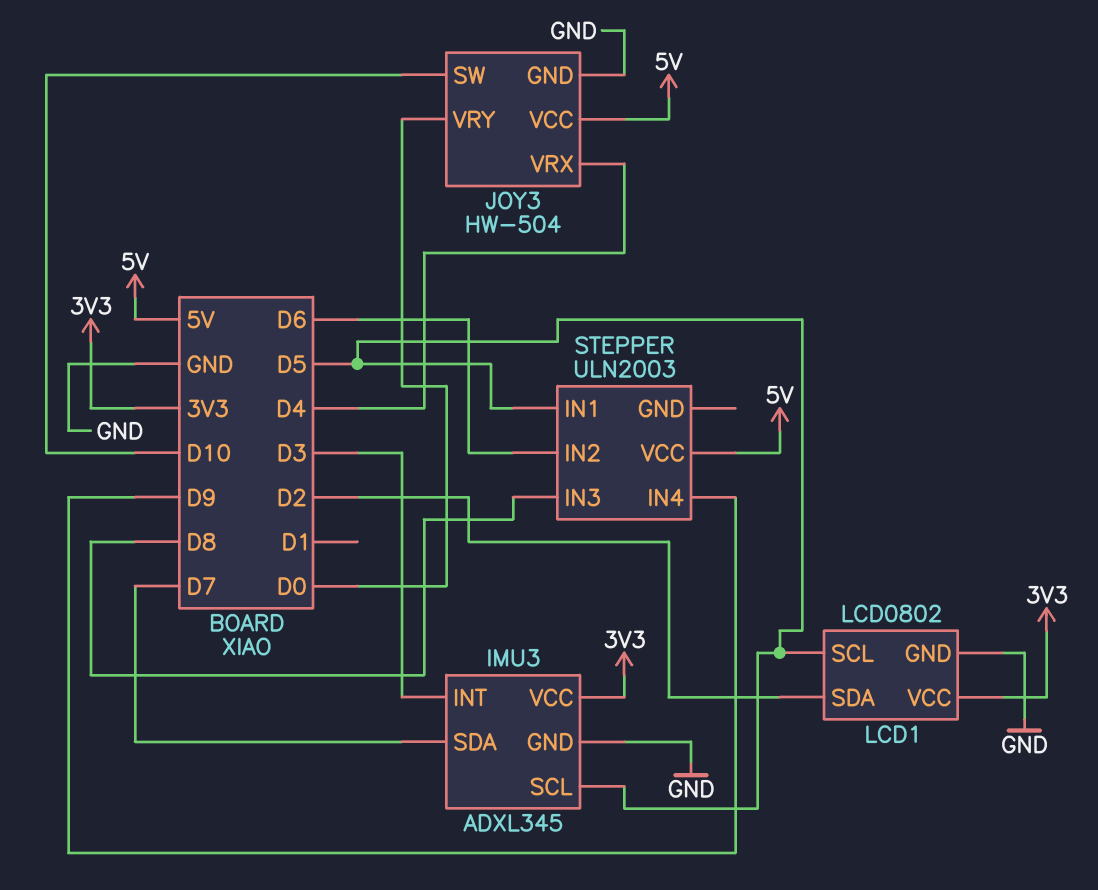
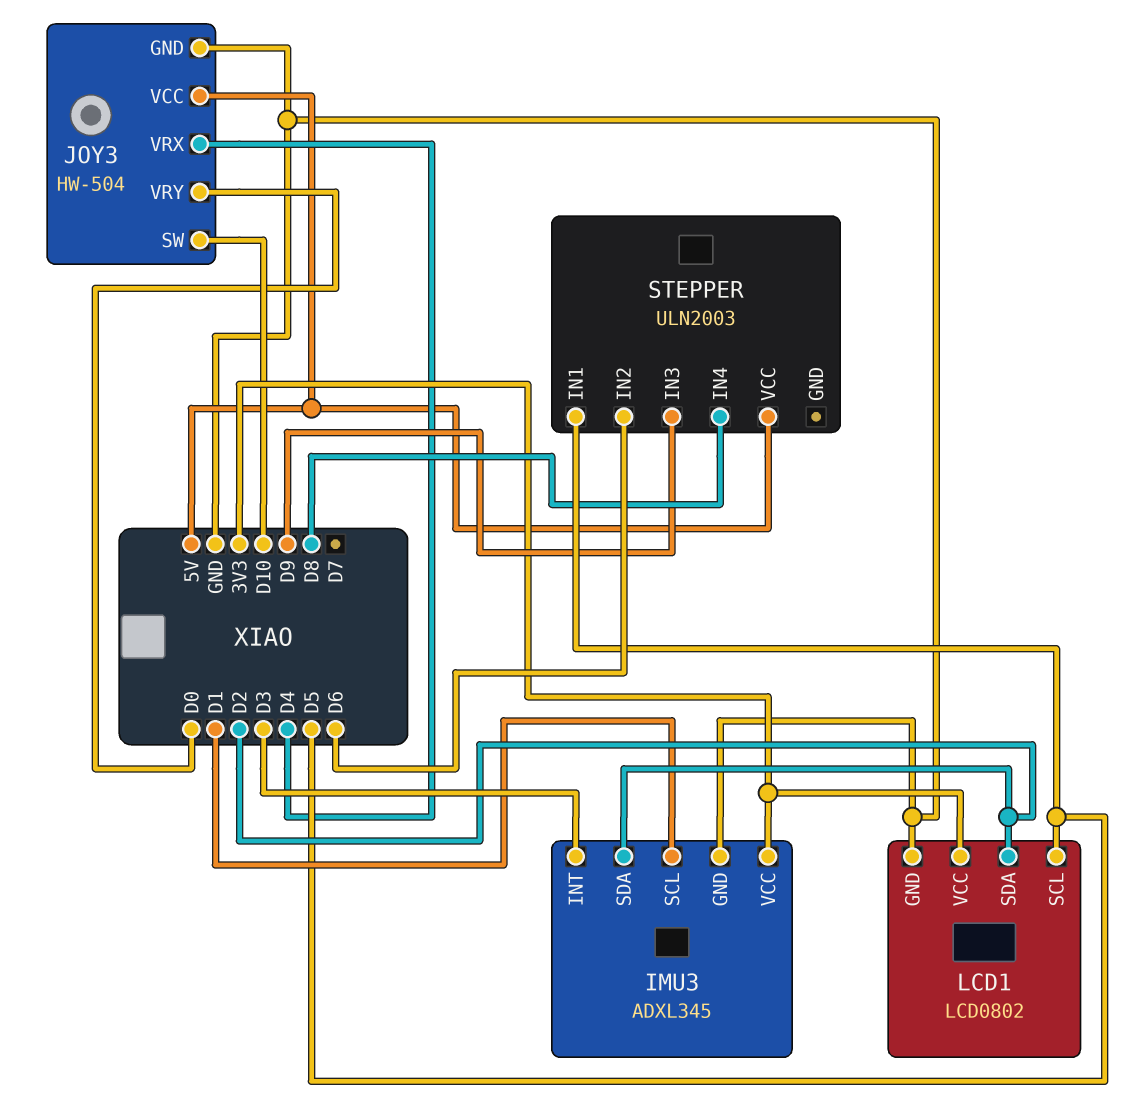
IMU3 pin SCL: D5 -> D1
IMU3 pin SDA: D7 -> D2
STEPPER pin IN3: D8 -> D9
STEPPER pin IN4: D9 -> D8

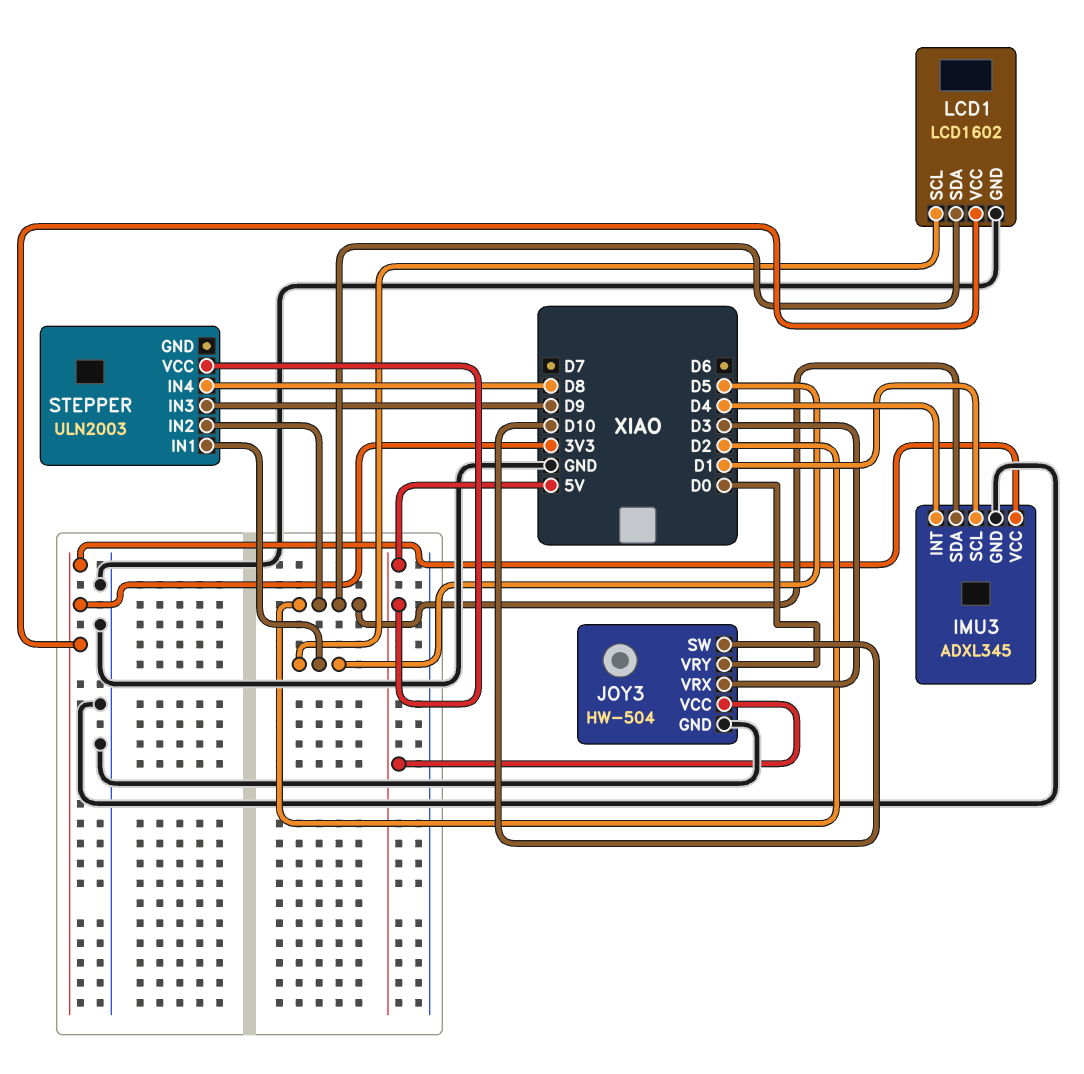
IMU3 pin INT: D3 -> D4
JOY3 pin VRX: D4 -> D3
LCD1: LCD0802 -> LCD1602
STEPPER pin IN2: D6 -> D2

